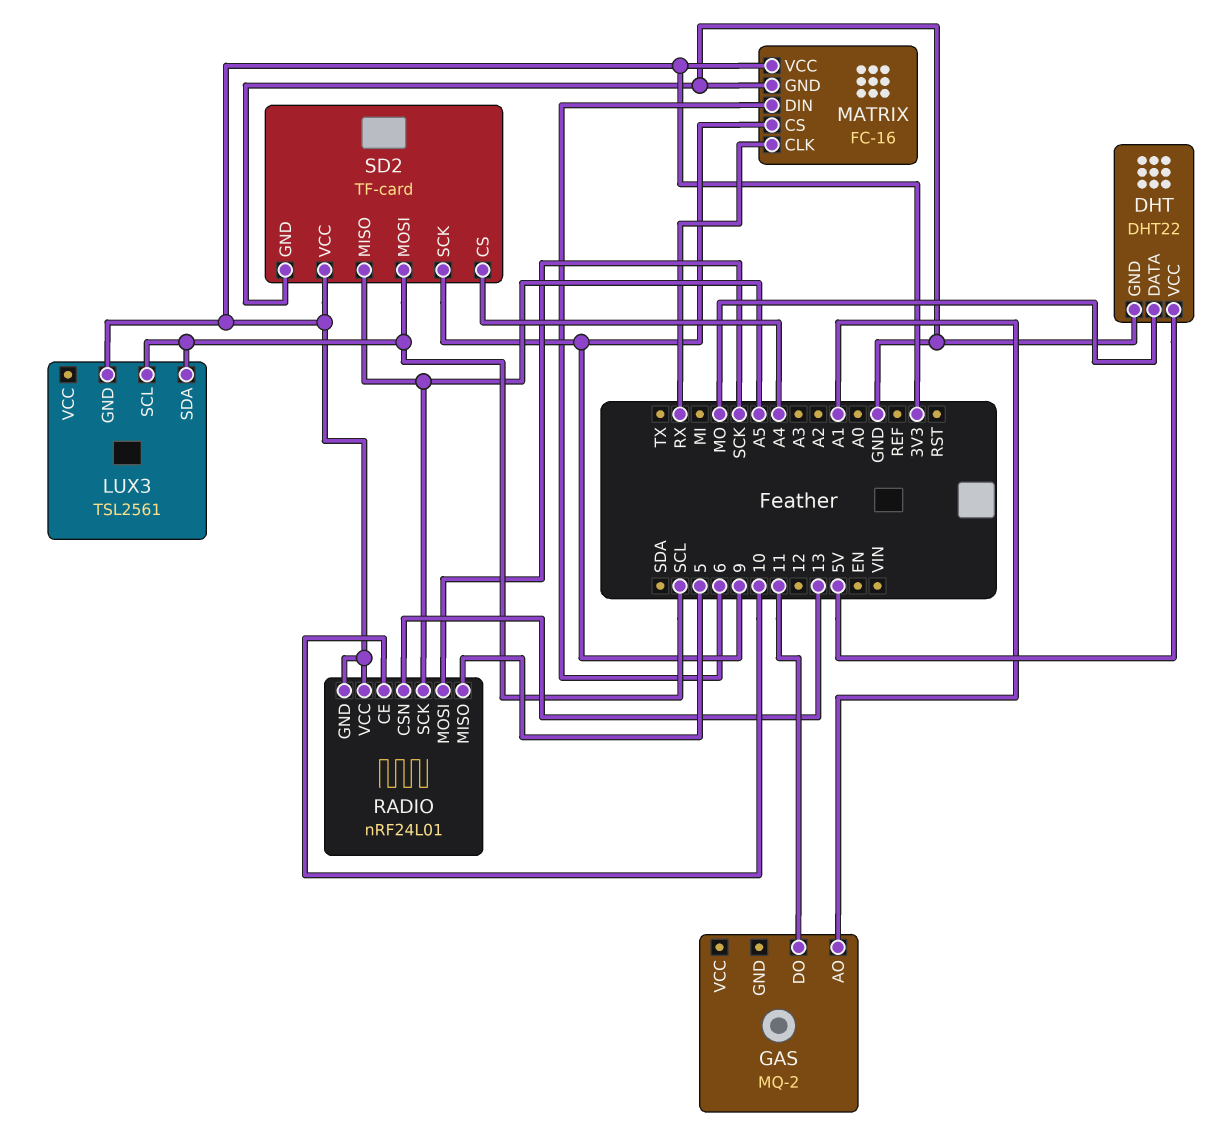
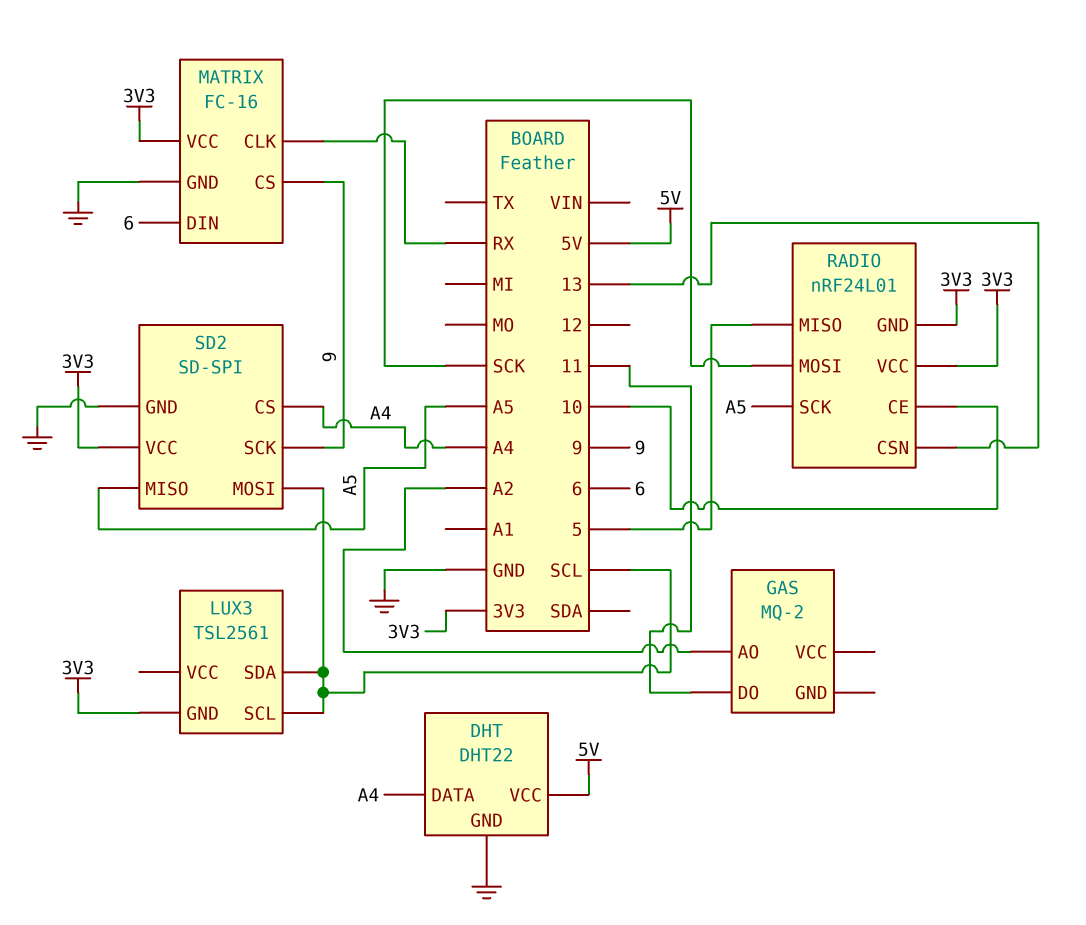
DHT pin DATA: MO -> A4
GAS pin AO: A1 -> A2
SD2: TF-card -> SD-SPI

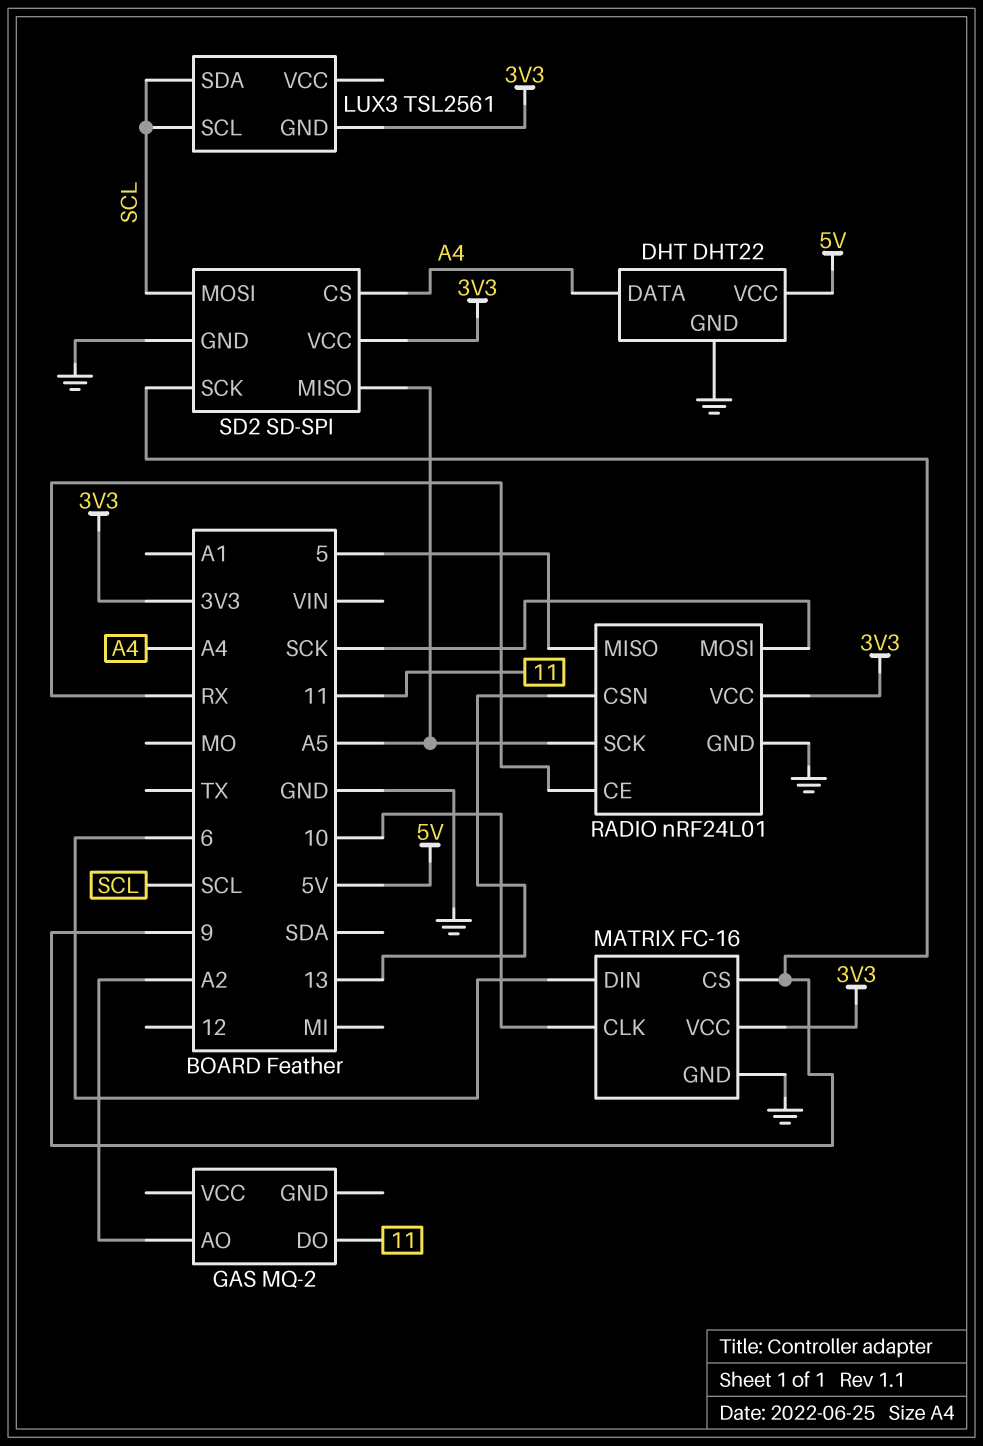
MATRIX pin CLK: RX -> 10
RADIO pin CE: 10 -> RX
RADIO pin GND: 3V3 -> GND

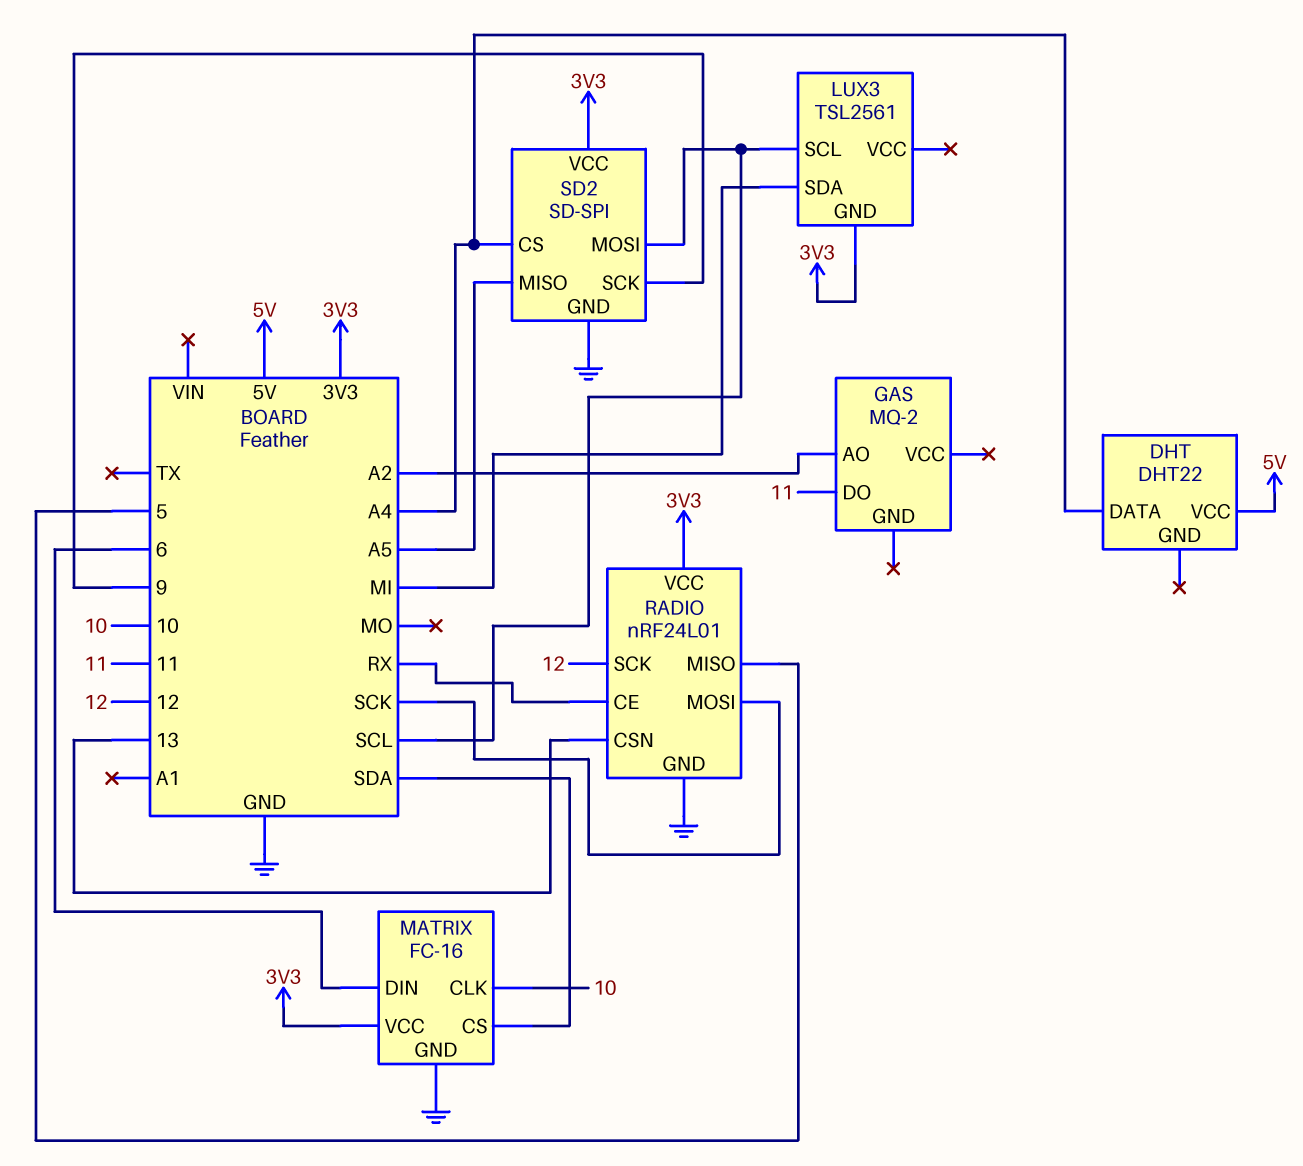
DHT pin GND: GND -> none
LUX3 pin SDA: SCL -> MI
MATRIX pin CS: 9 -> SDA
RADIO pin SCK: A5 -> 12

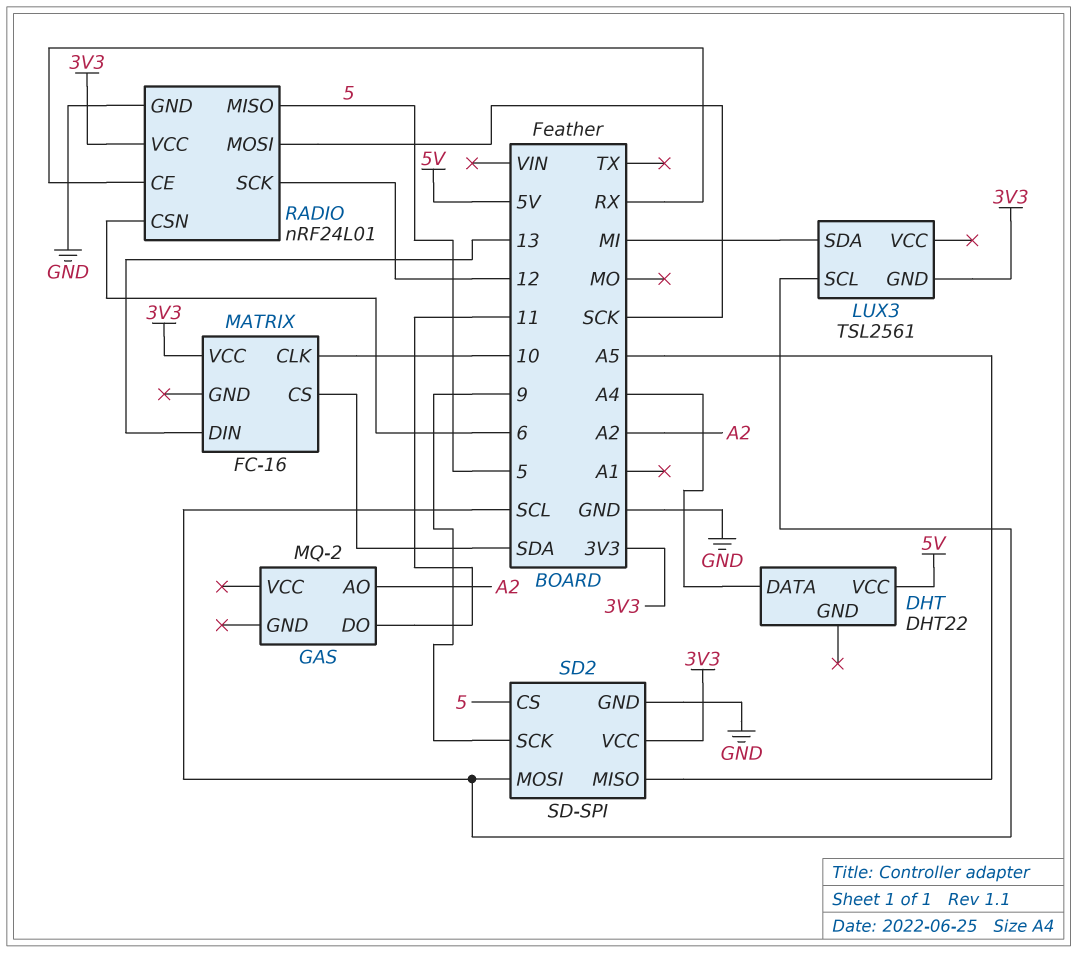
MATRIX pin DIN: 6 -> 13
MATRIX pin GND: GND -> none
RADIO pin CSN: 13 -> 6
SD2 pin CS: A4 -> 5

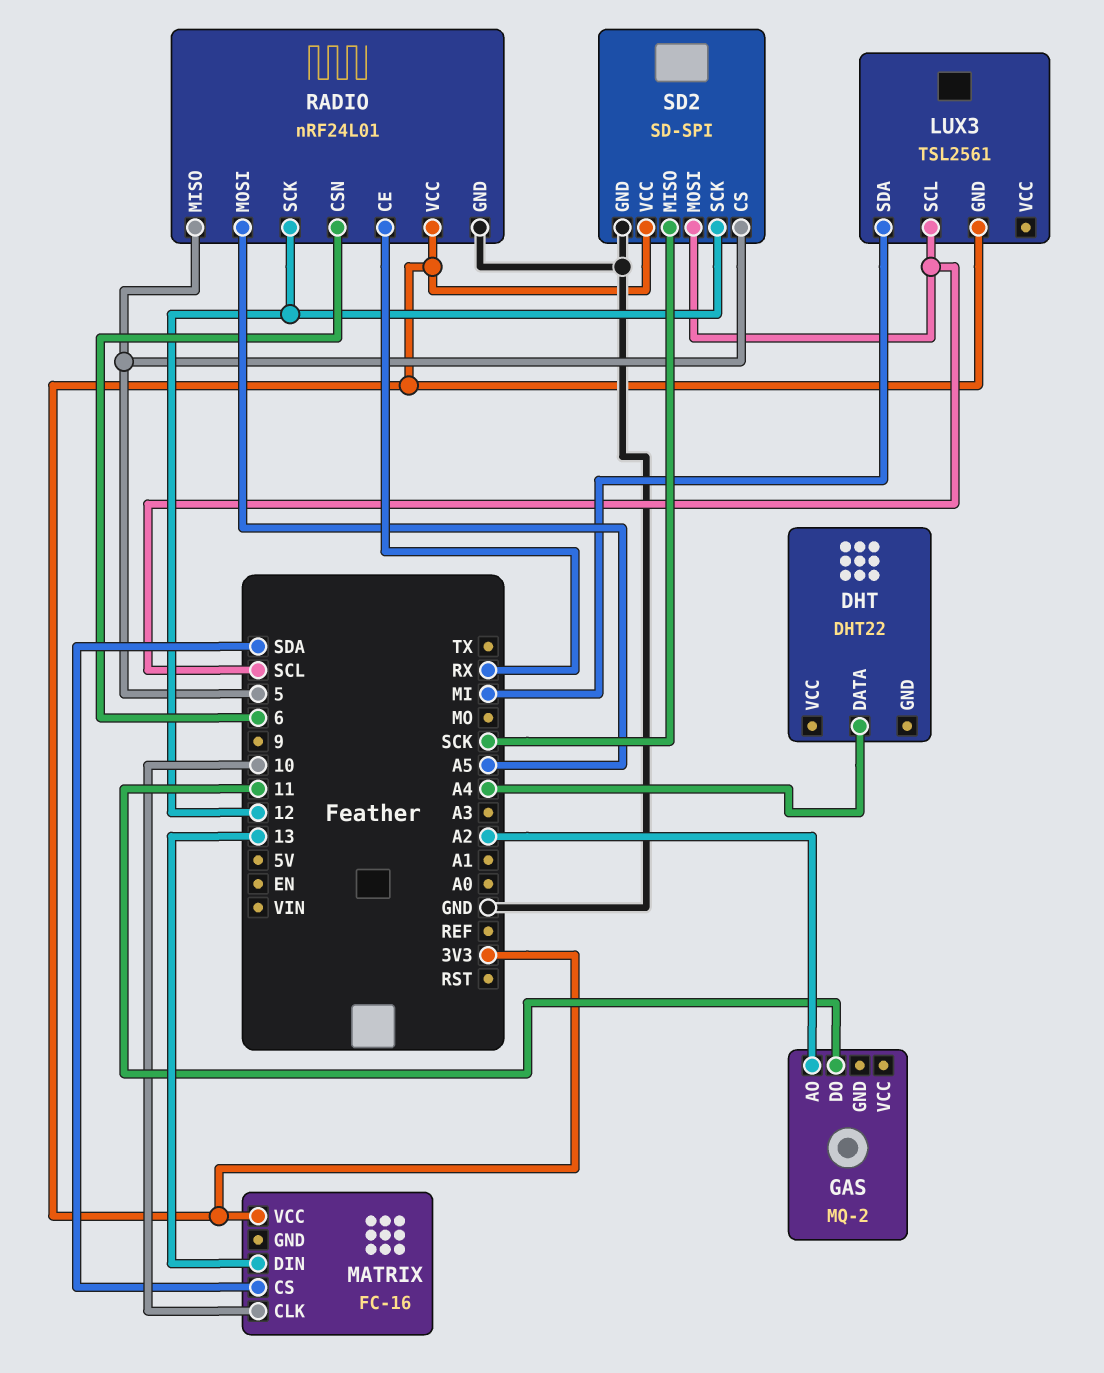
DHT pin VCC: 5V -> none
RADIO pin MOSI: SCK -> A5
SD2 pin MISO: A5 -> SCK
SD2 pin SCK: 9 -> 12

